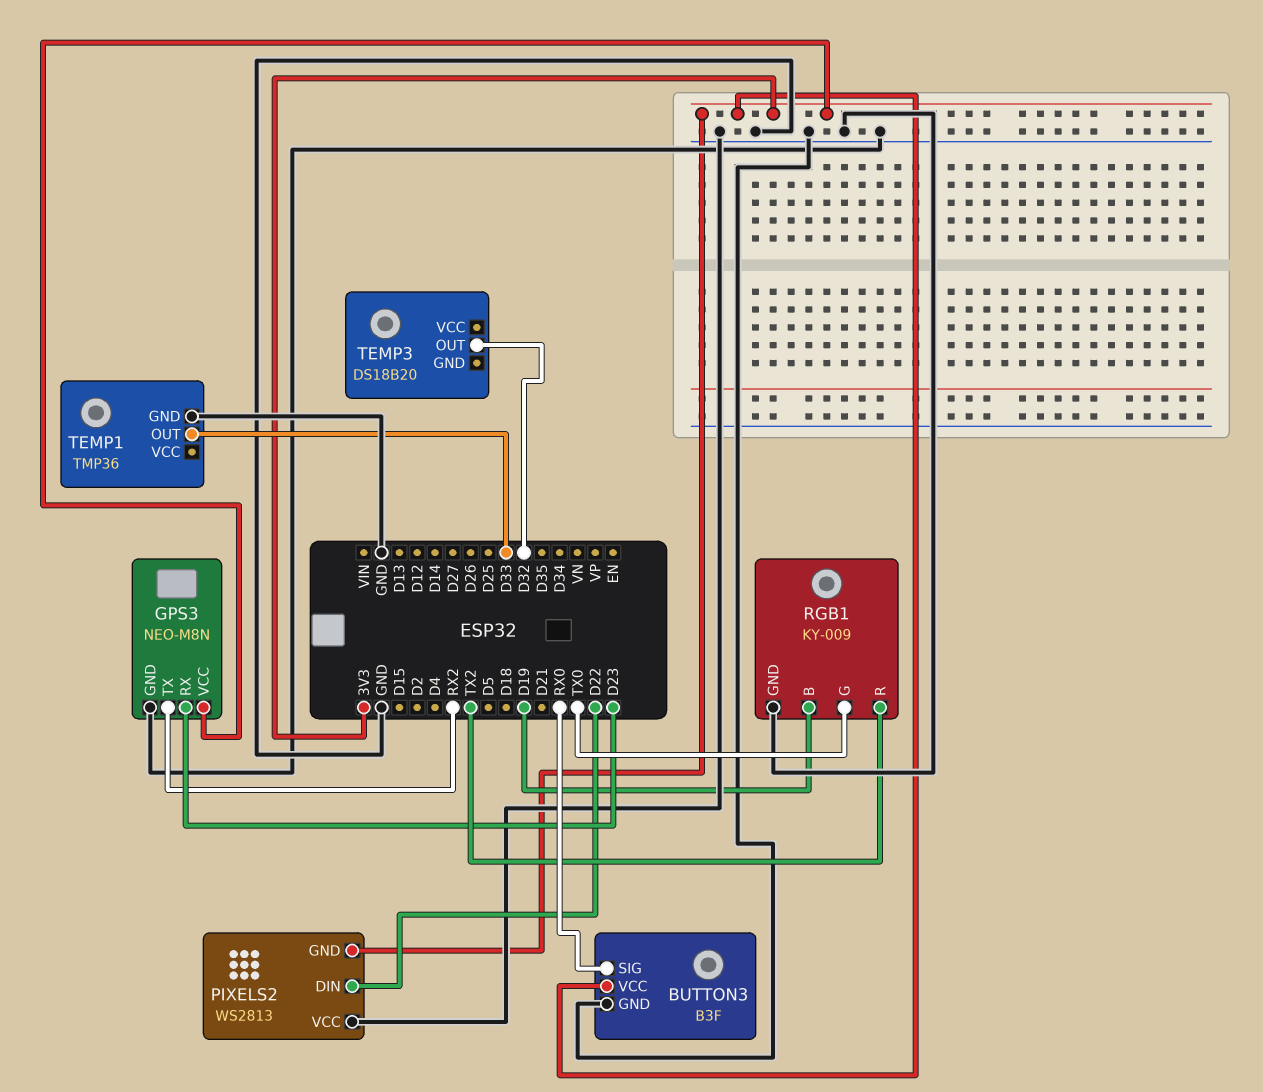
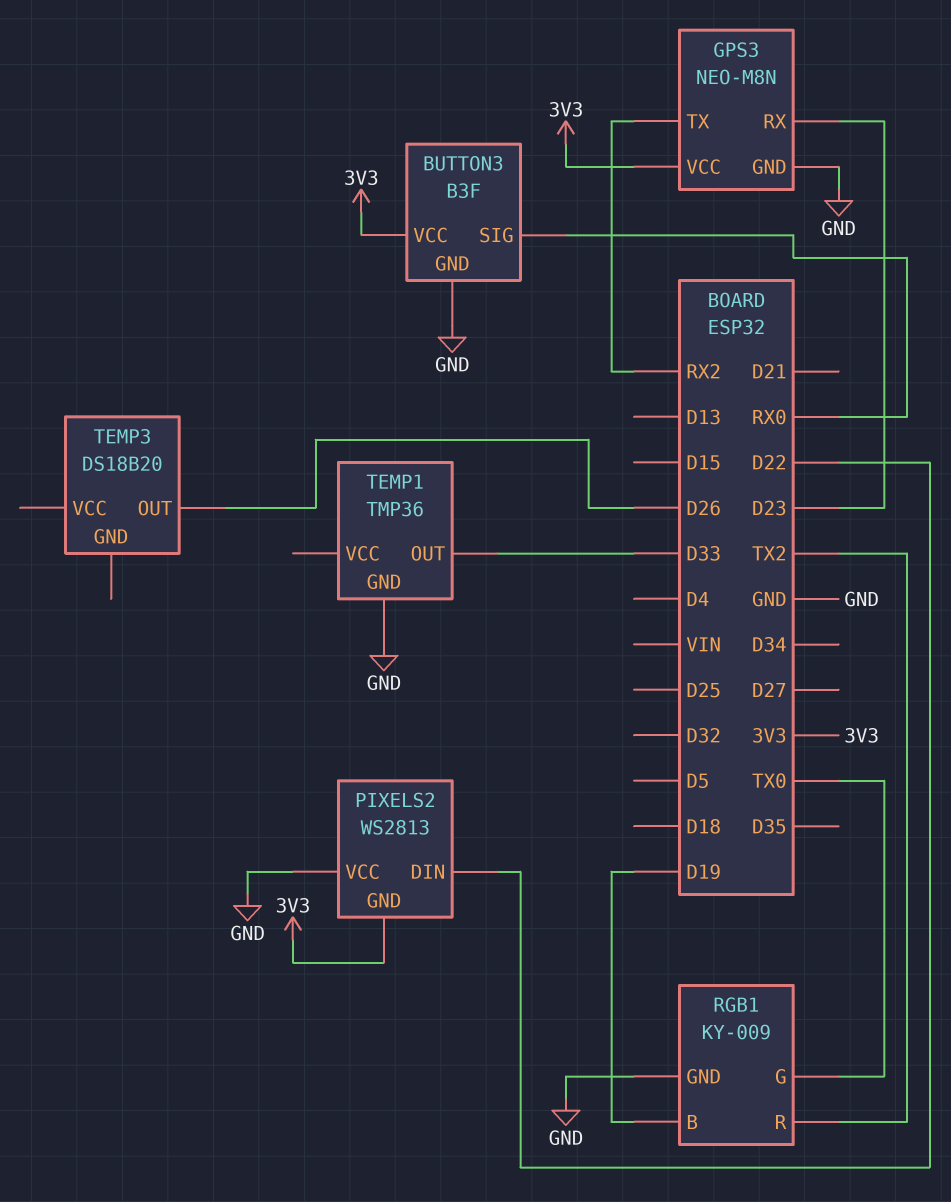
TEMP3 pin OUT: D32 -> D26

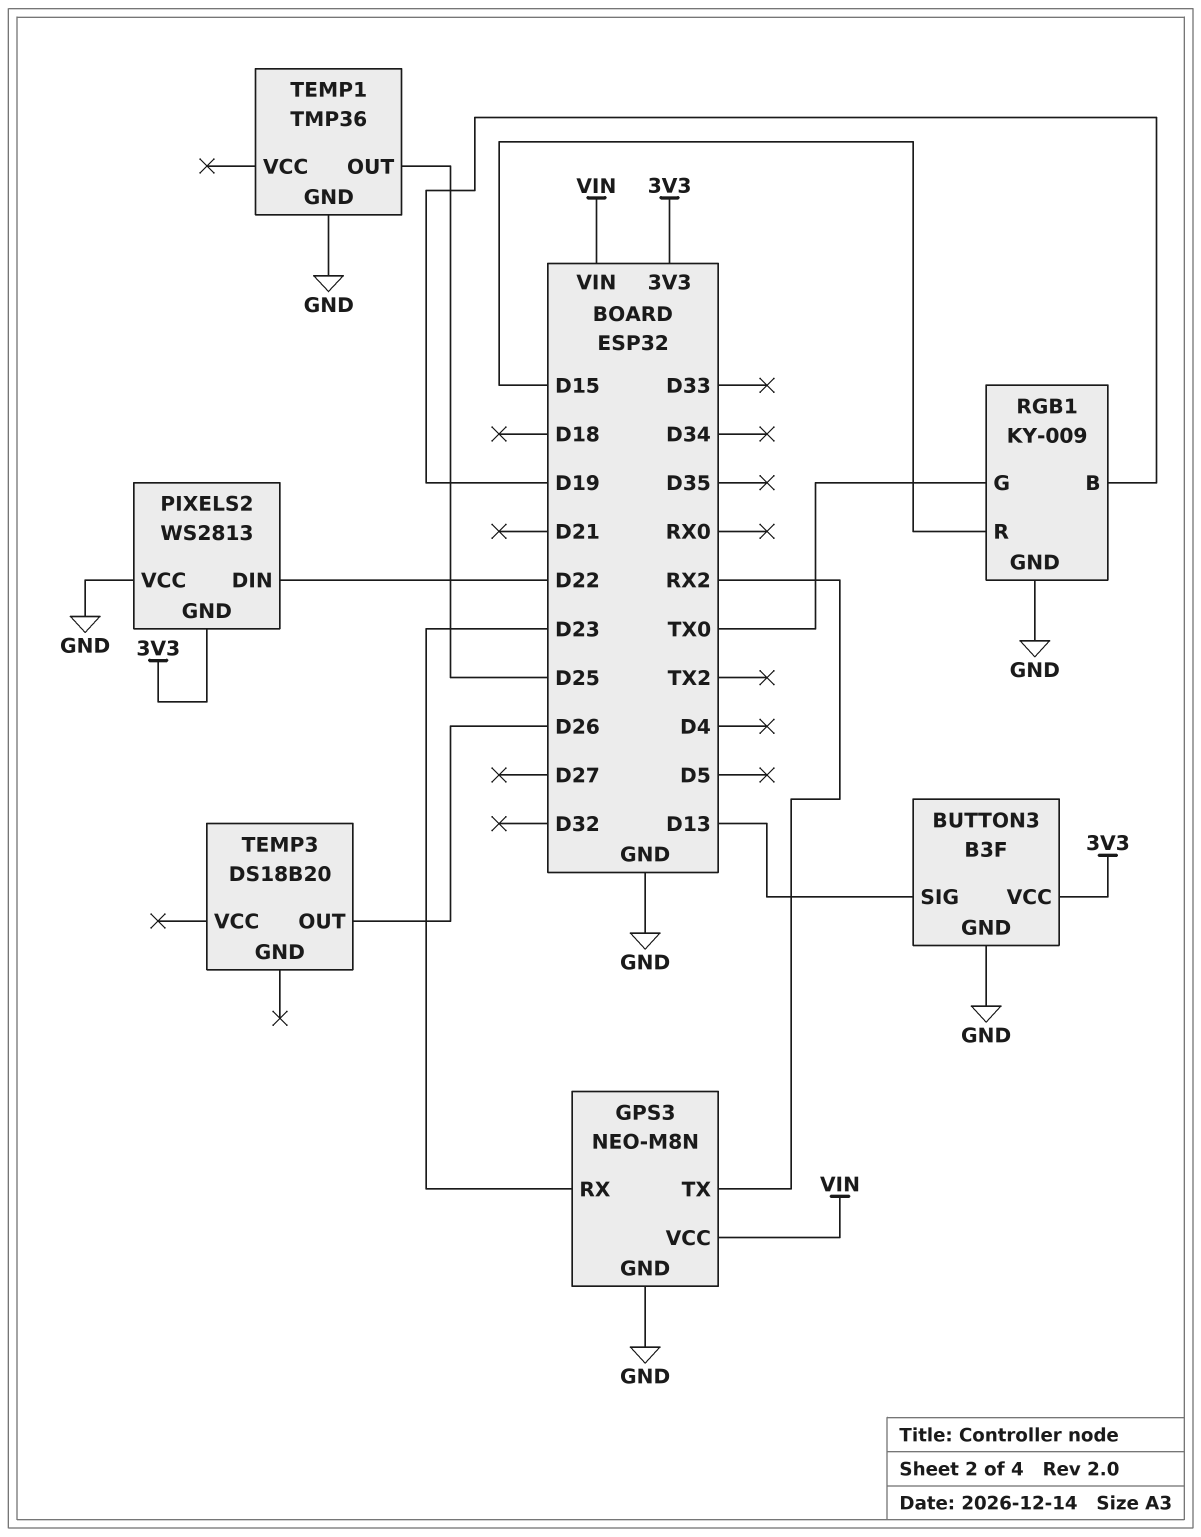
BUTTON3 pin SIG: RX0 -> D13
GPS3 pin VCC: 3V3 -> VIN
RGB1 pin R: TX2 -> D15
TEMP1 pin OUT: D33 -> D25

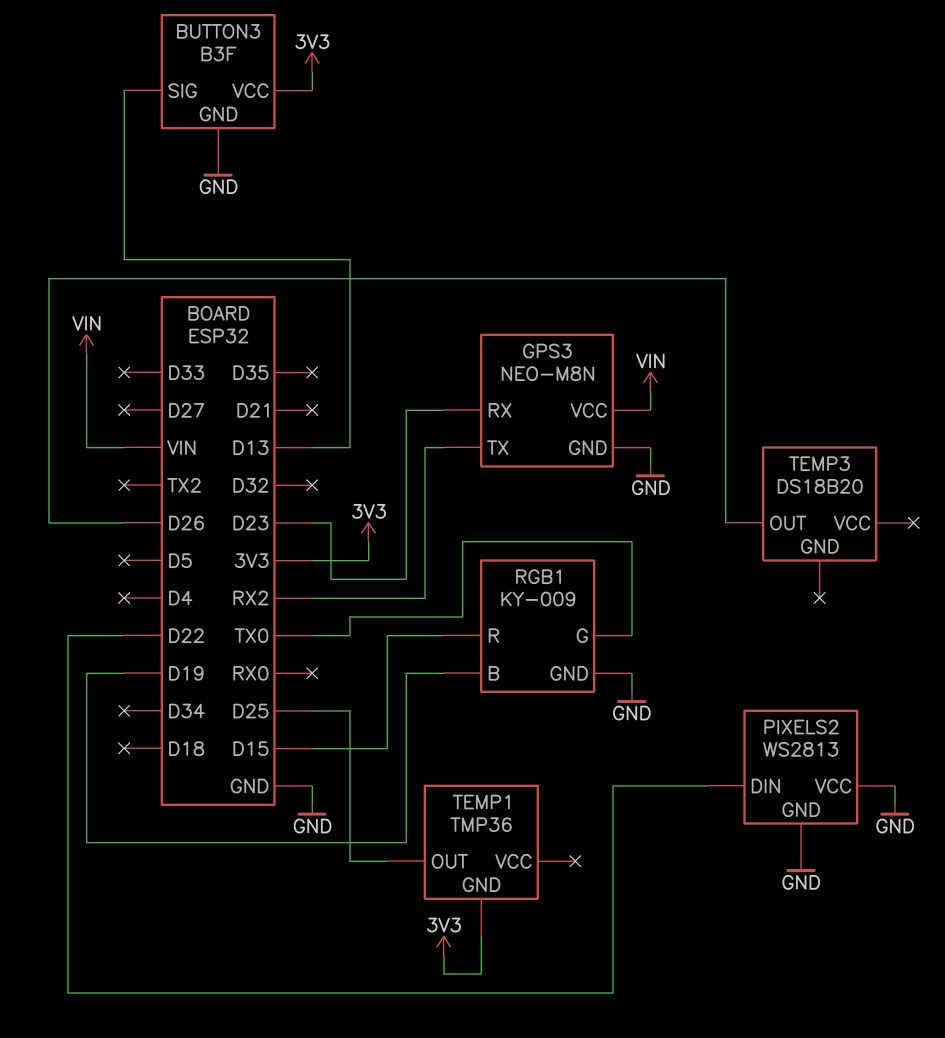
PIXELS2 pin GND: 3V3 -> GND
TEMP1 pin GND: GND -> 3V3

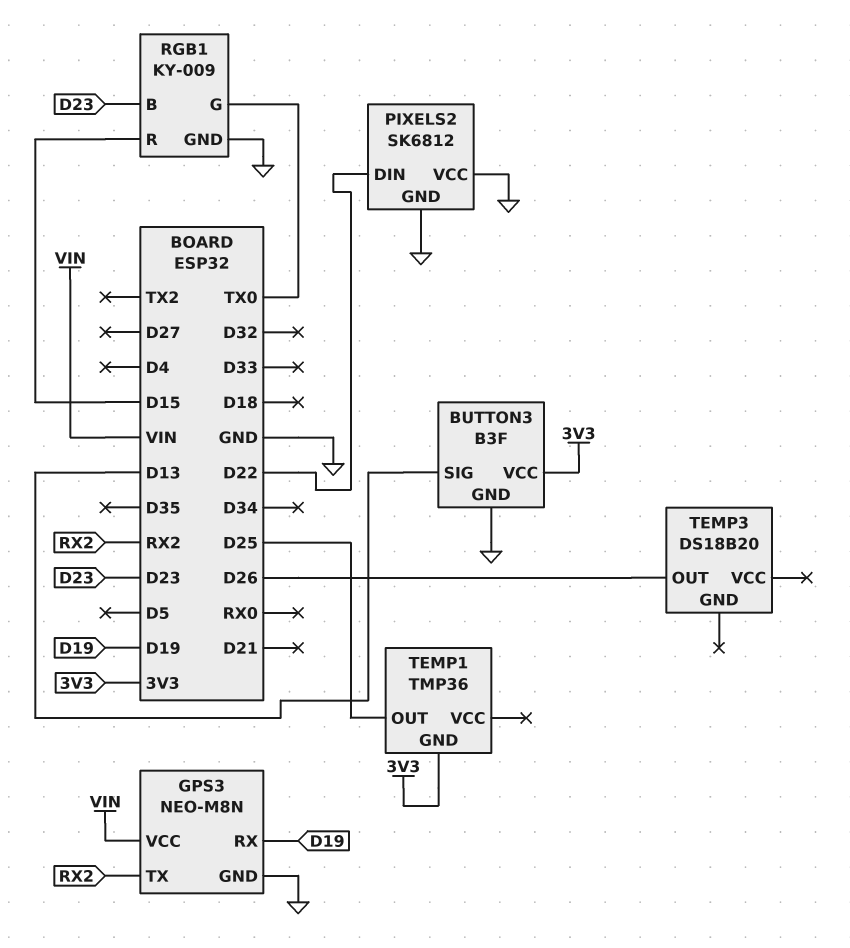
GPS3 pin RX: D23 -> D19
PIXELS2: WS2813 -> SK6812
RGB1 pin B: D19 -> D23

